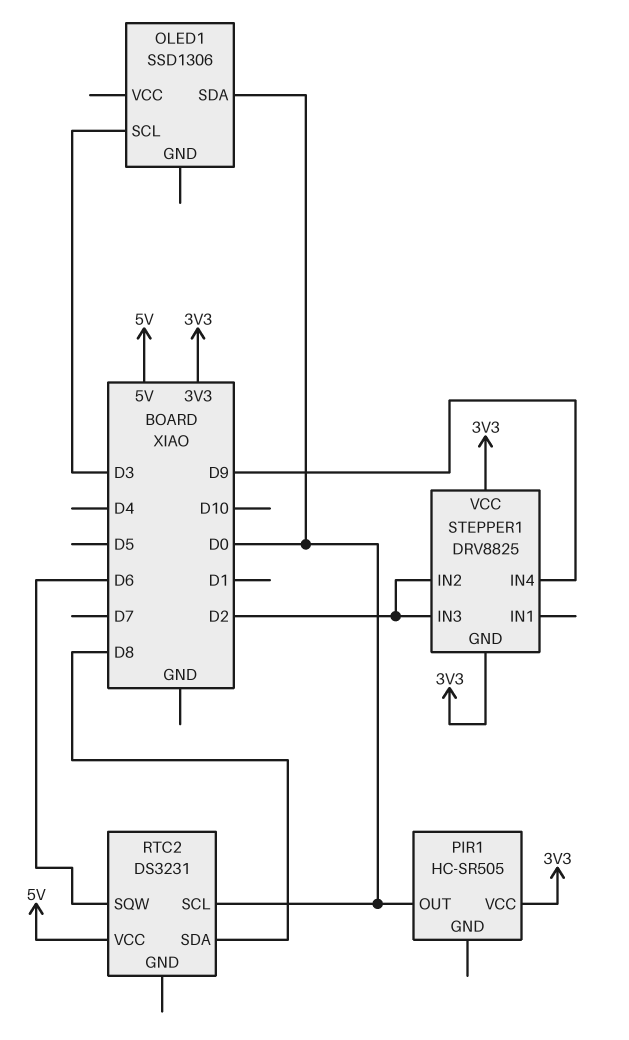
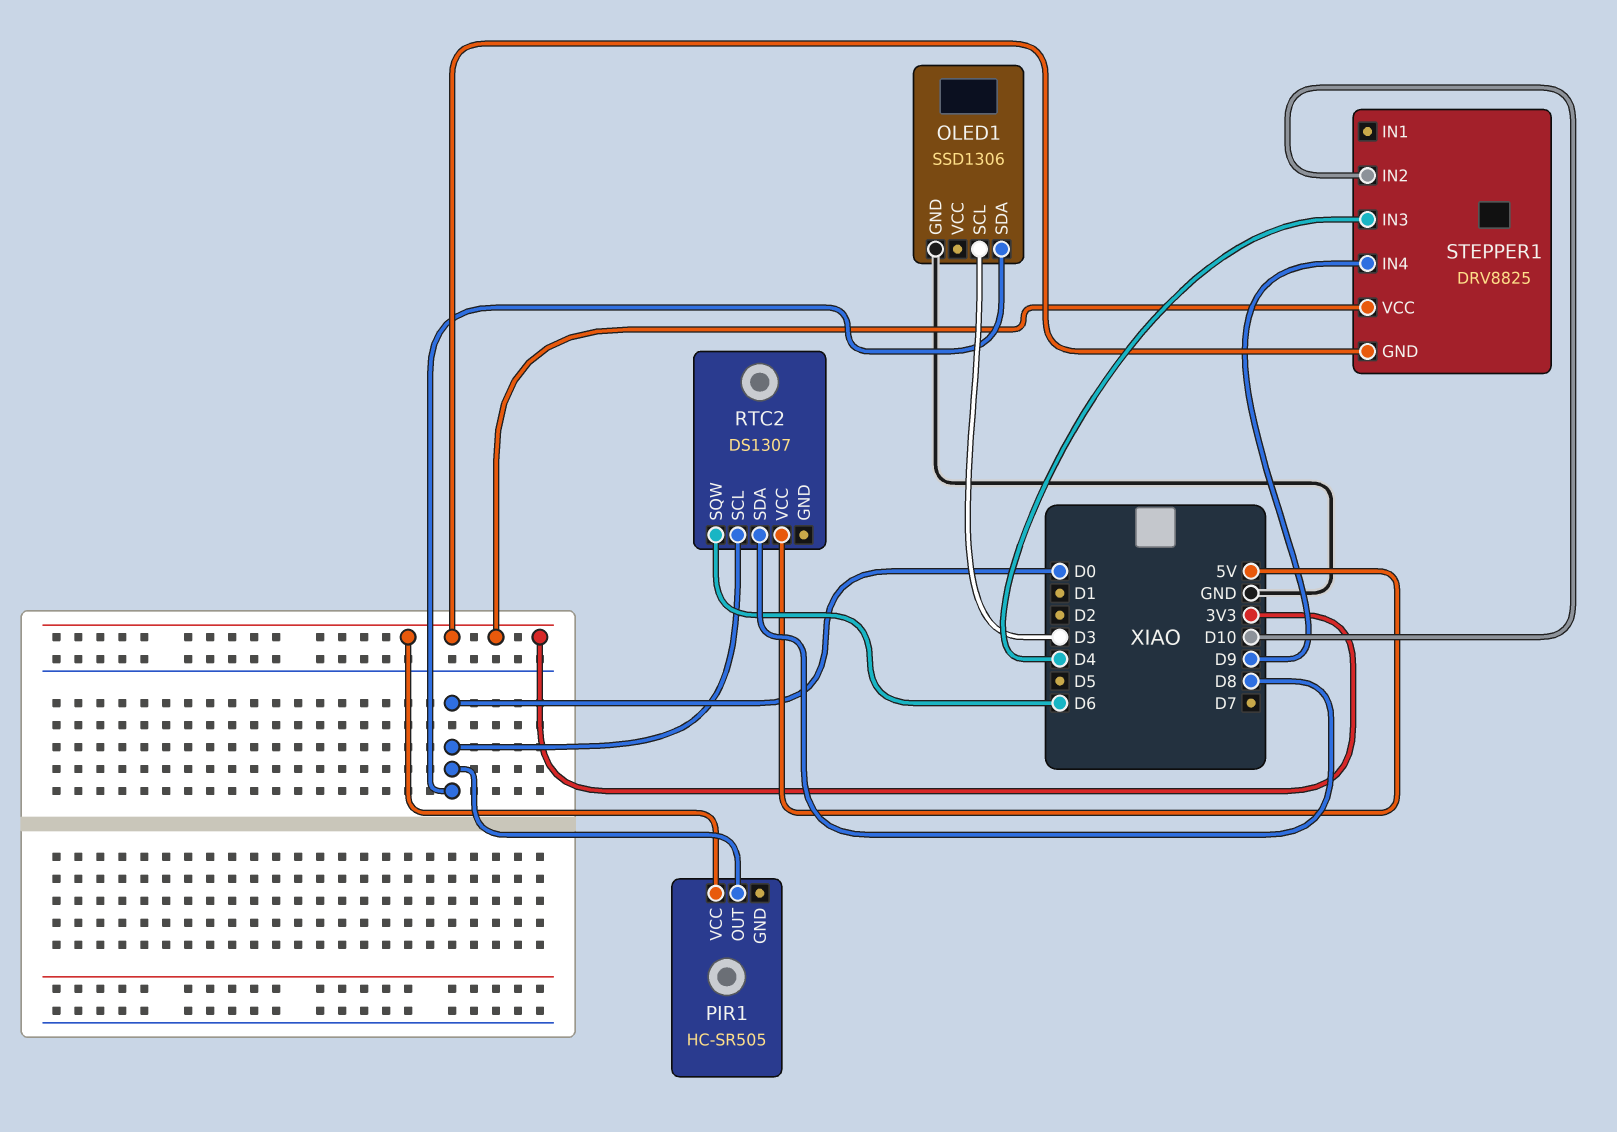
OLED1 pin GND: none -> GND
RTC2: DS3231 -> DS1307
STEPPER1 pin IN2: D2 -> D10
STEPPER1 pin IN3: D2 -> D4

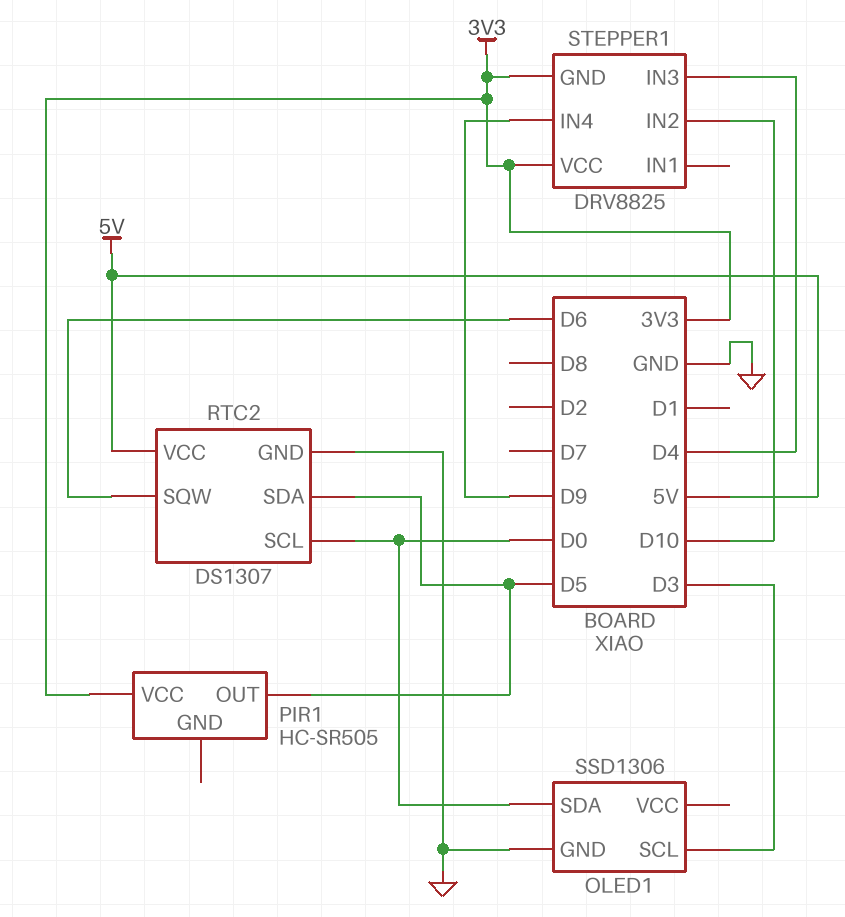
PIR1 pin OUT: D0 -> D5
RTC2 pin GND: none -> GND
RTC2 pin SDA: D8 -> D5

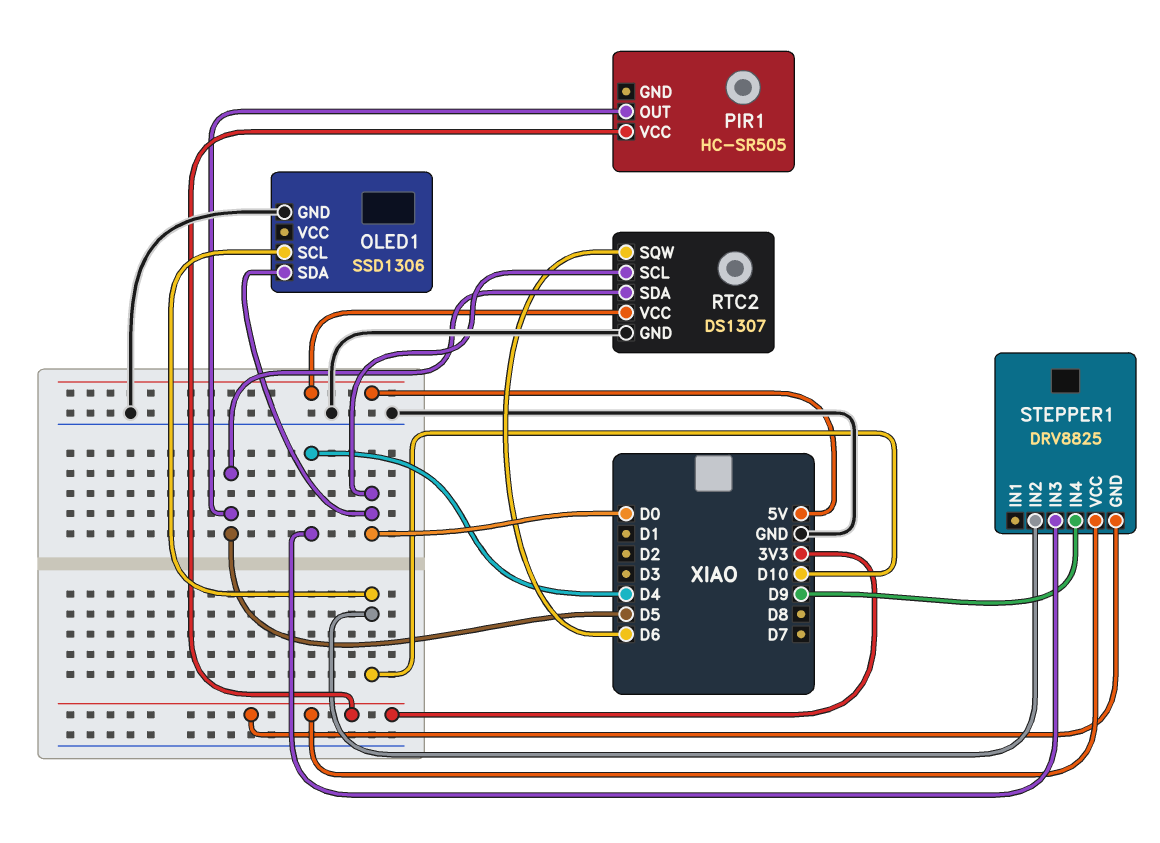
OLED1 pin SCL: D3 -> D10

